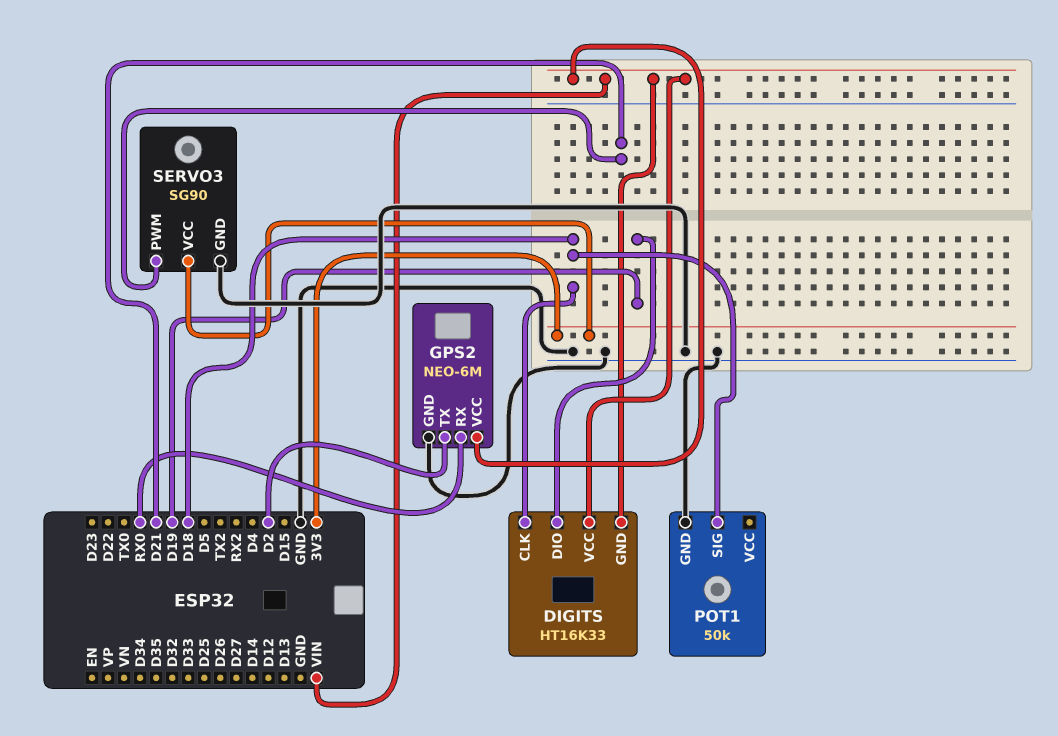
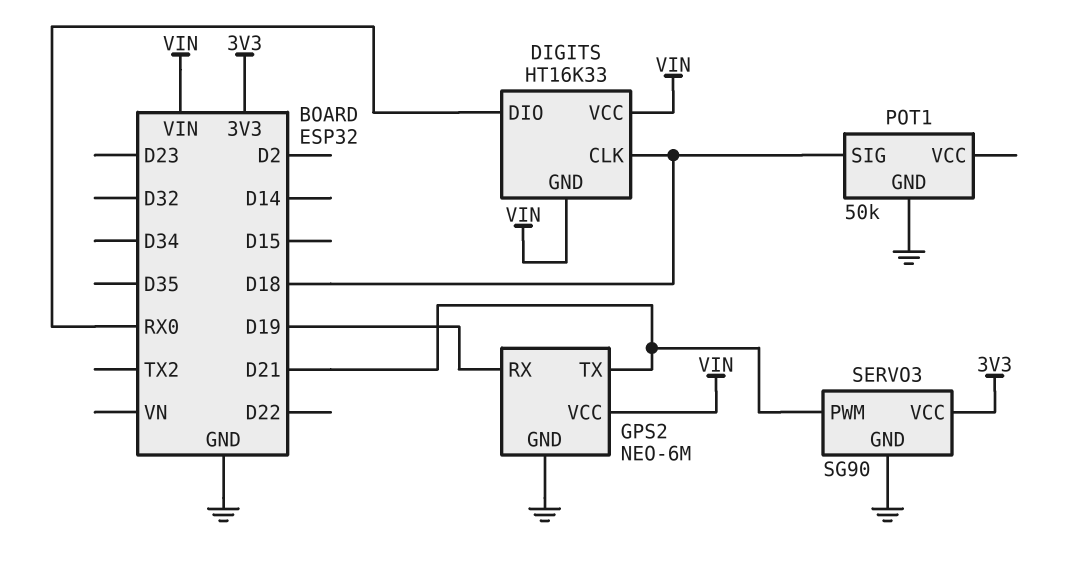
DIGITS pin DIO: D19 -> RX0
GPS2 pin RX: RX0 -> D19
GPS2 pin TX: D2 -> D21

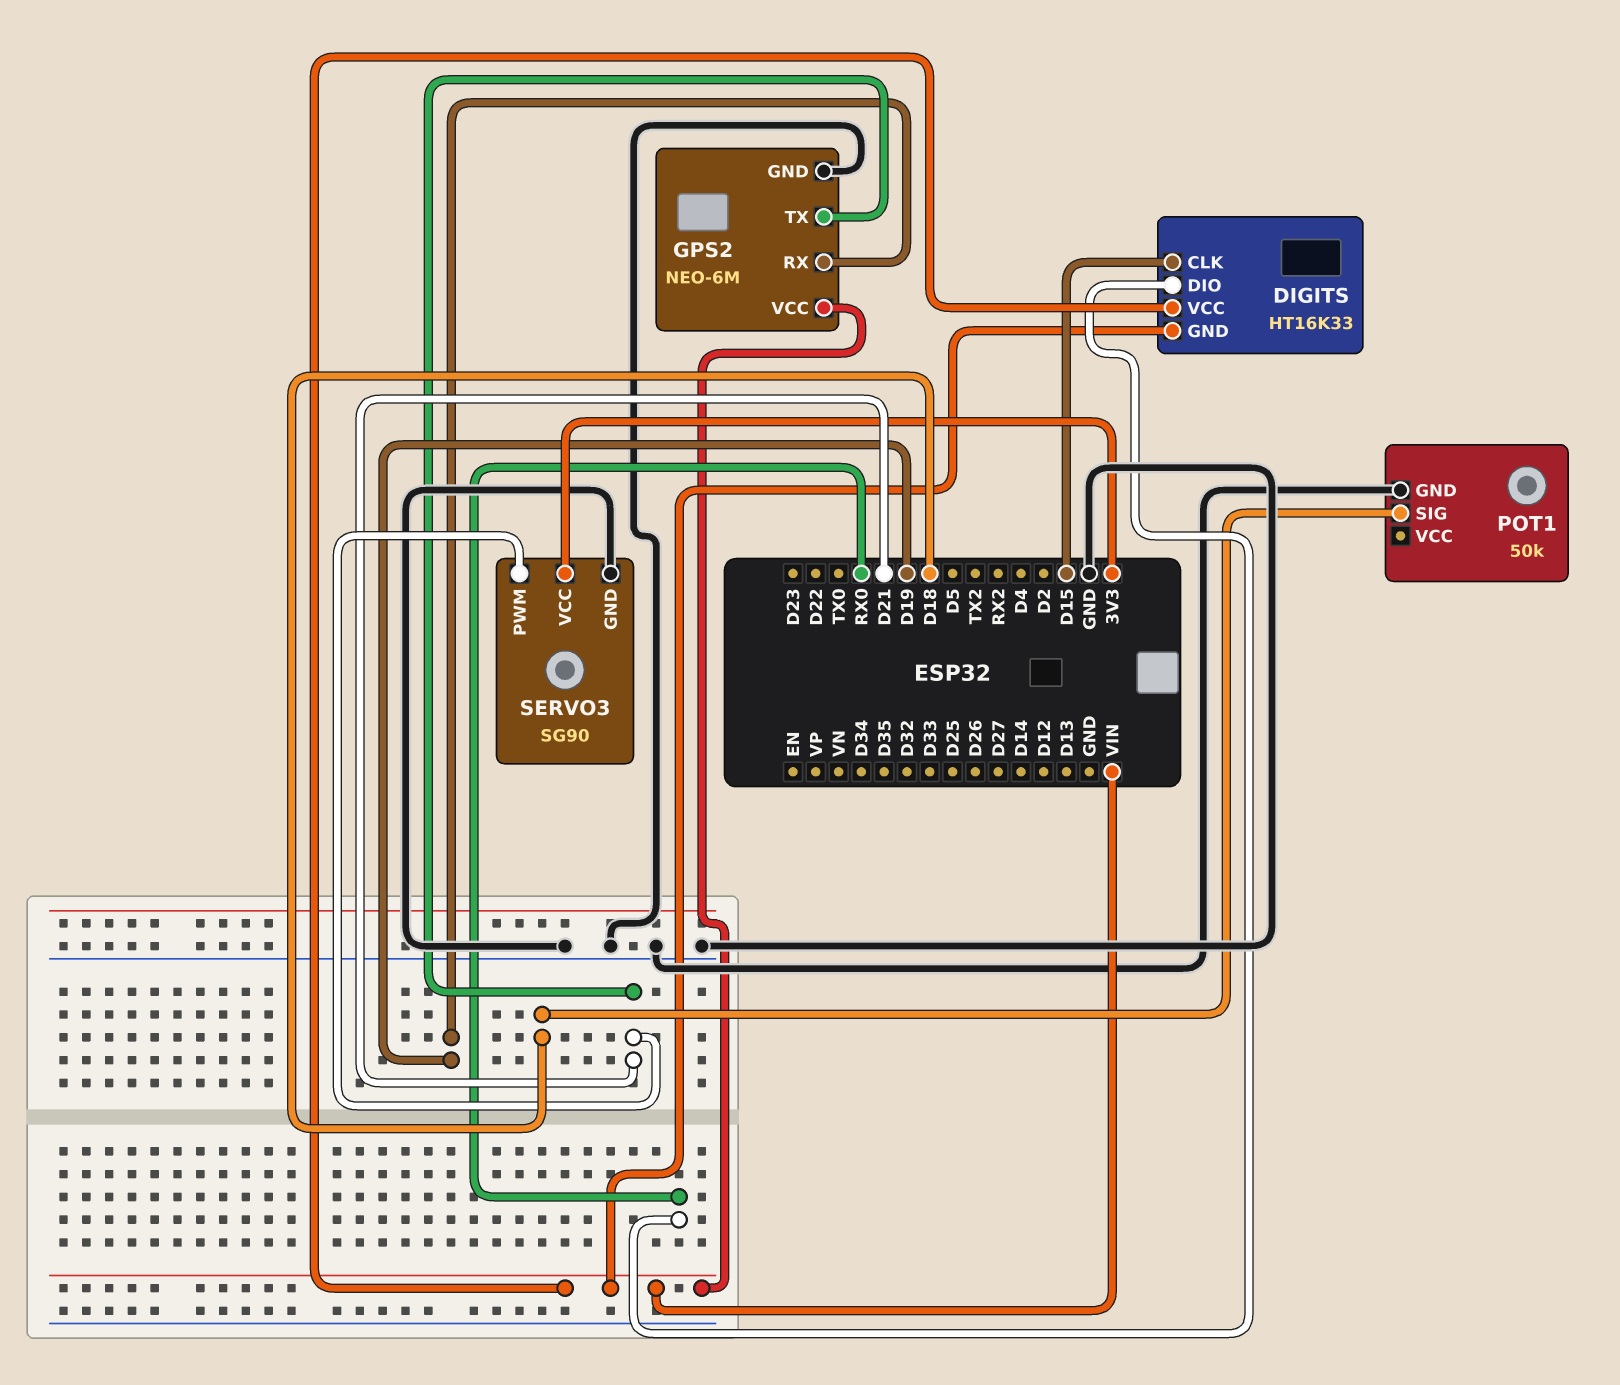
DIGITS pin CLK: D18 -> D15

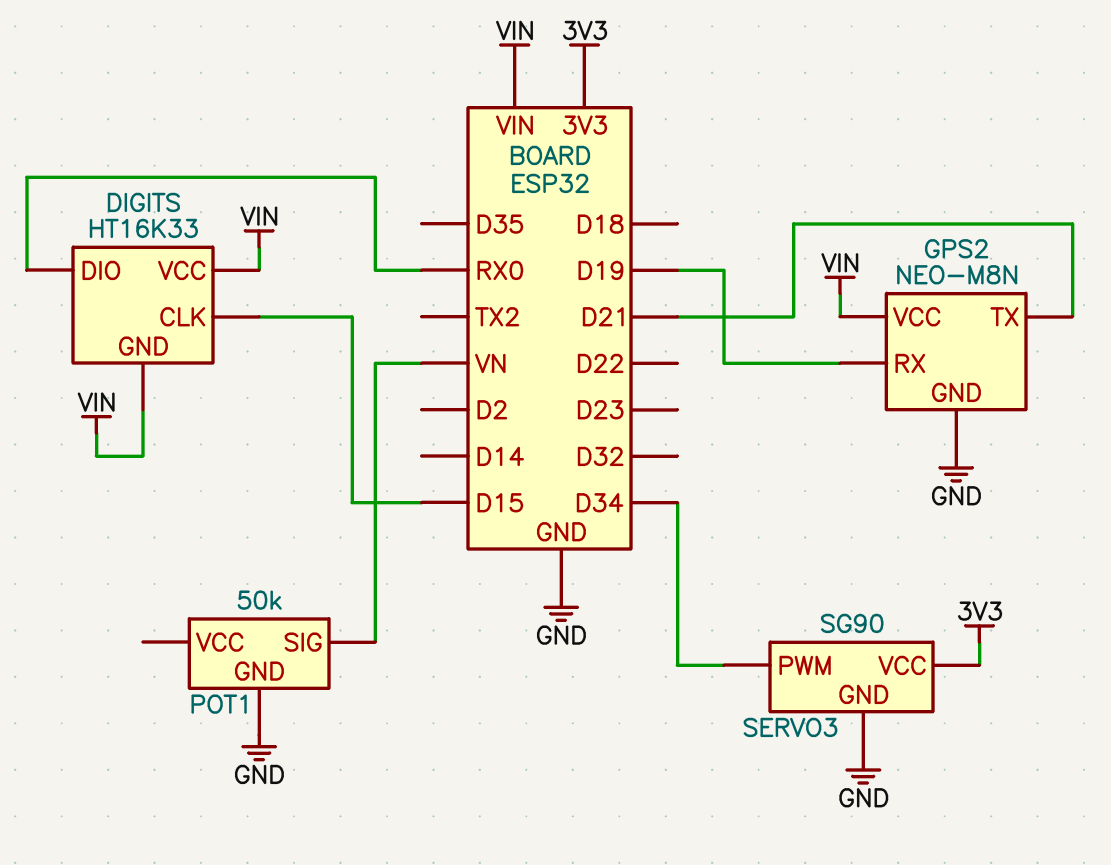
GPS2: NEO-6M -> NEO-M8N
POT1 pin SIG: D18 -> VN
SERVO3 pin PWM: D21 -> D34

